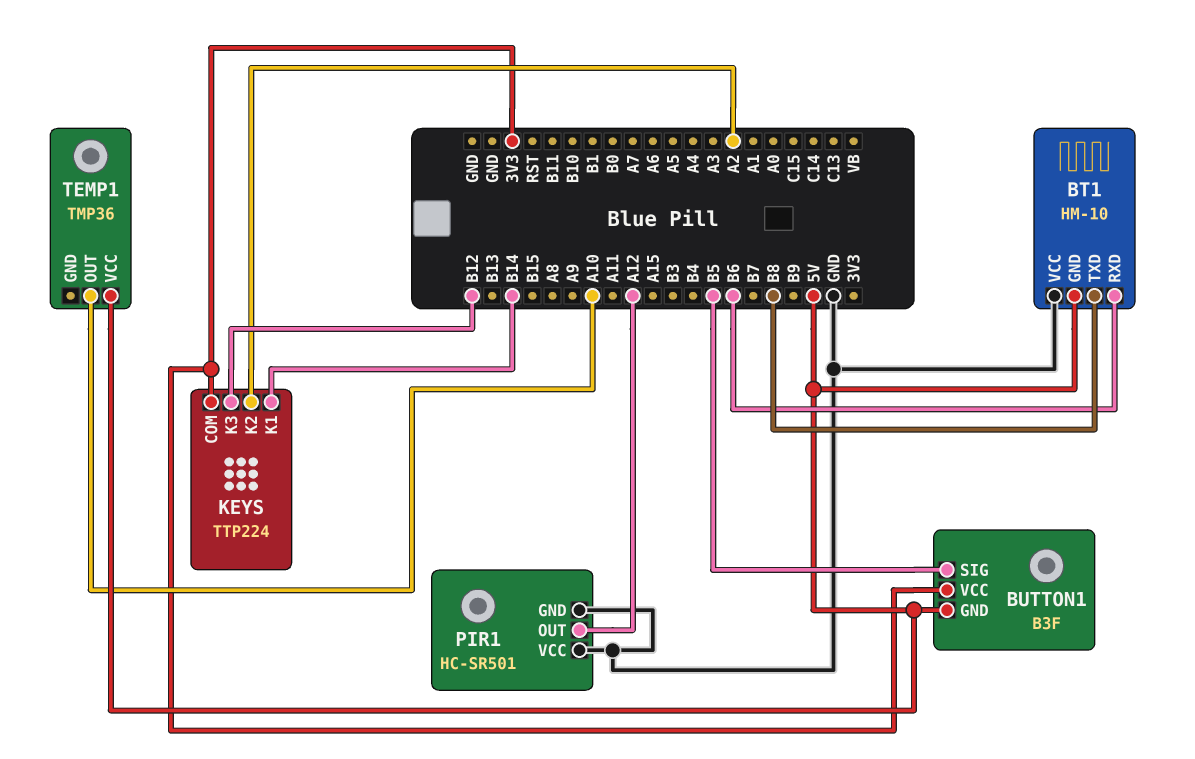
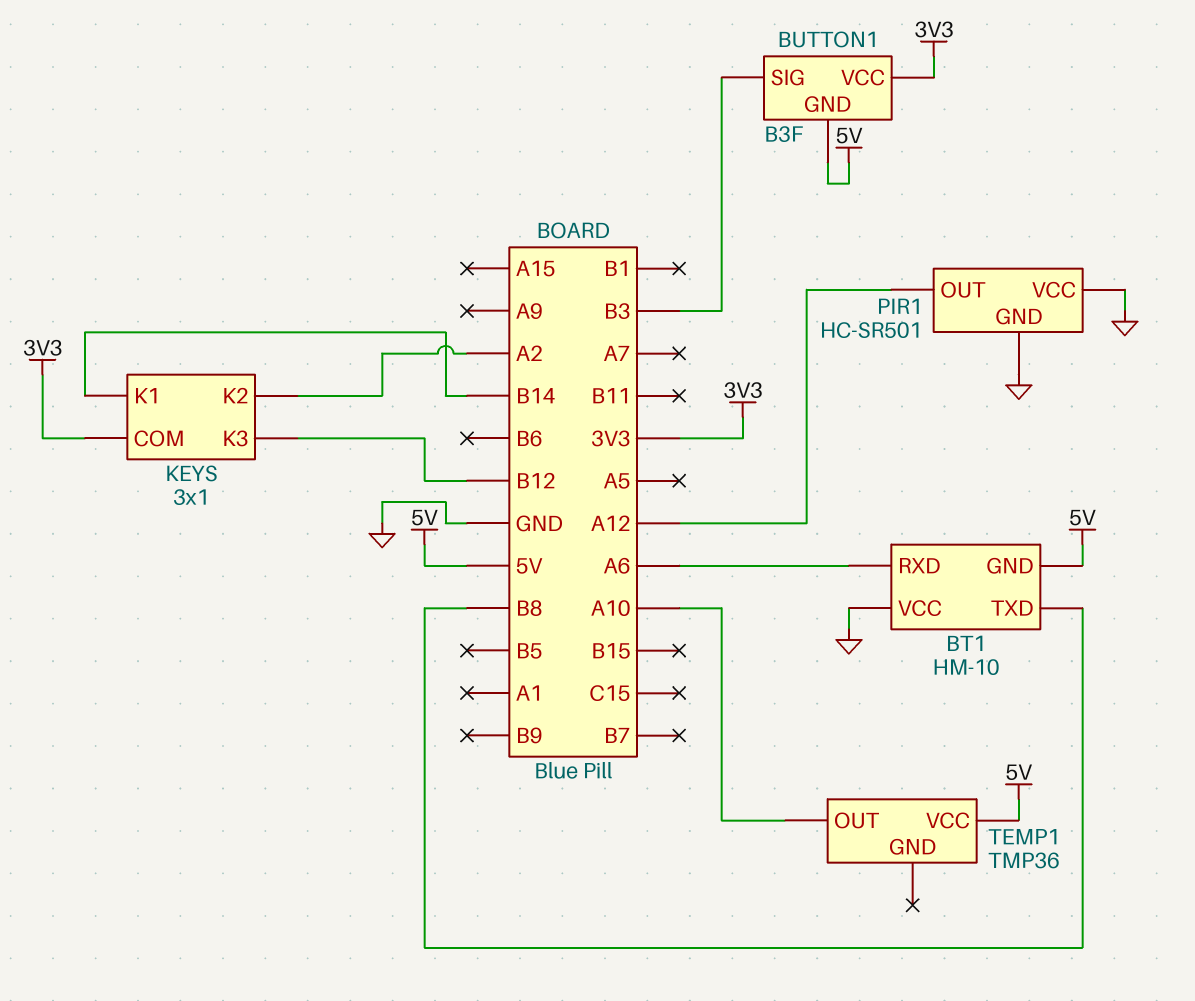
BT1 pin RXD: B6 -> A6
BUTTON1 pin SIG: B5 -> B3
KEYS: TTP224 -> 3x1

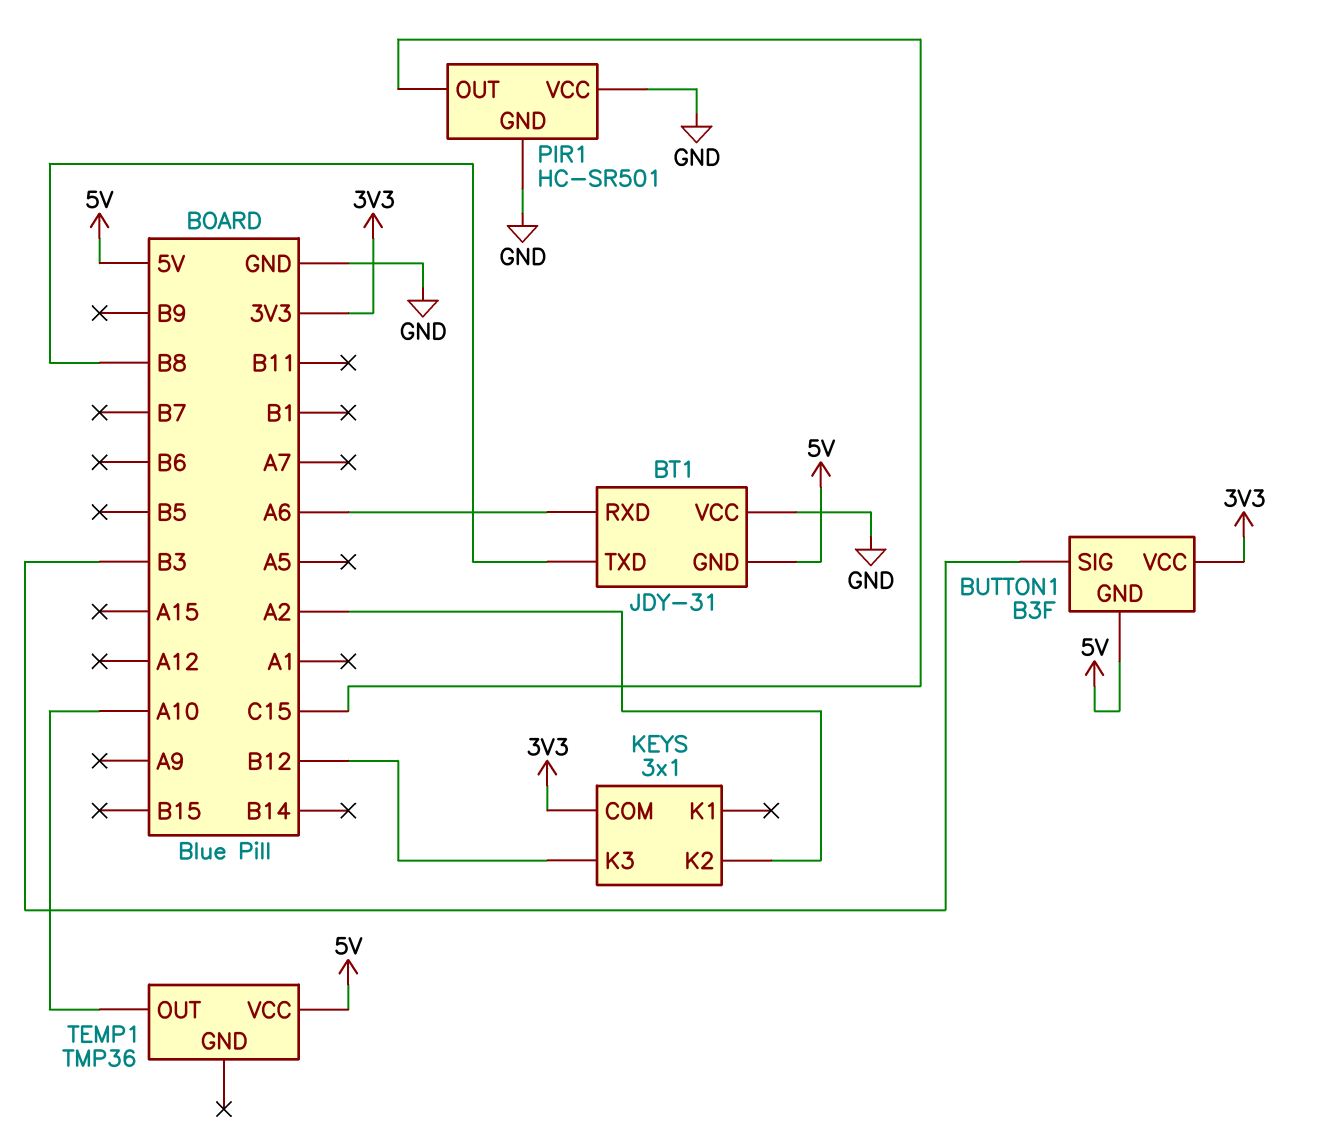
BT1: HM-10 -> JDY-31
KEYS pin K1: B14 -> none
PIR1 pin OUT: A12 -> C15

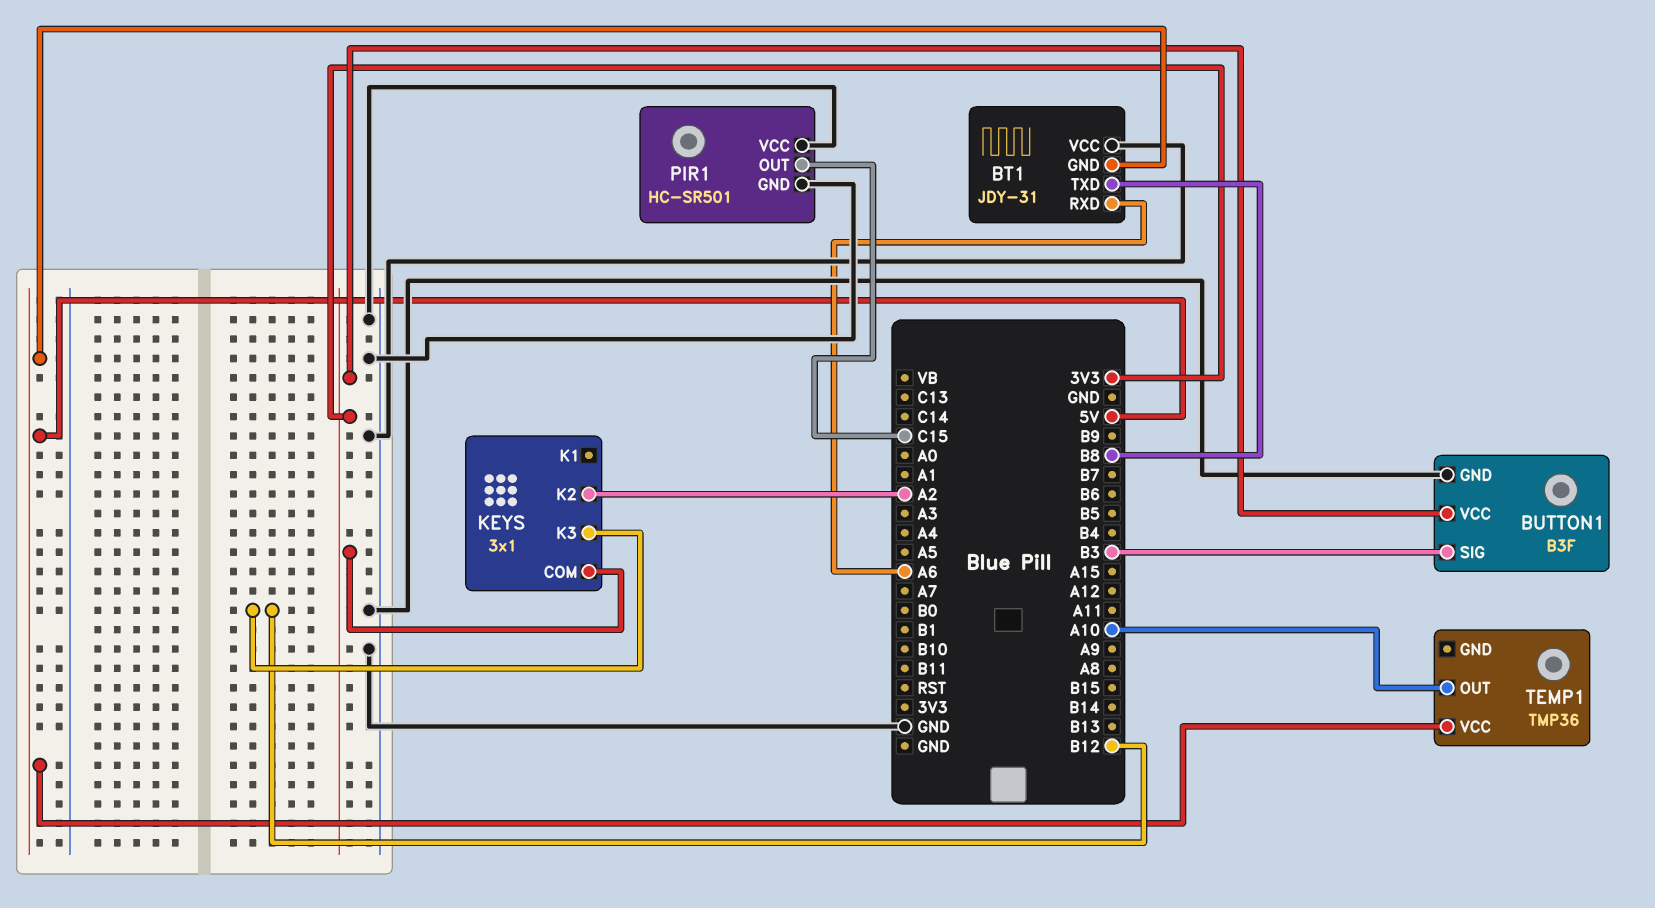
BUTTON1 pin GND: 5V -> GND

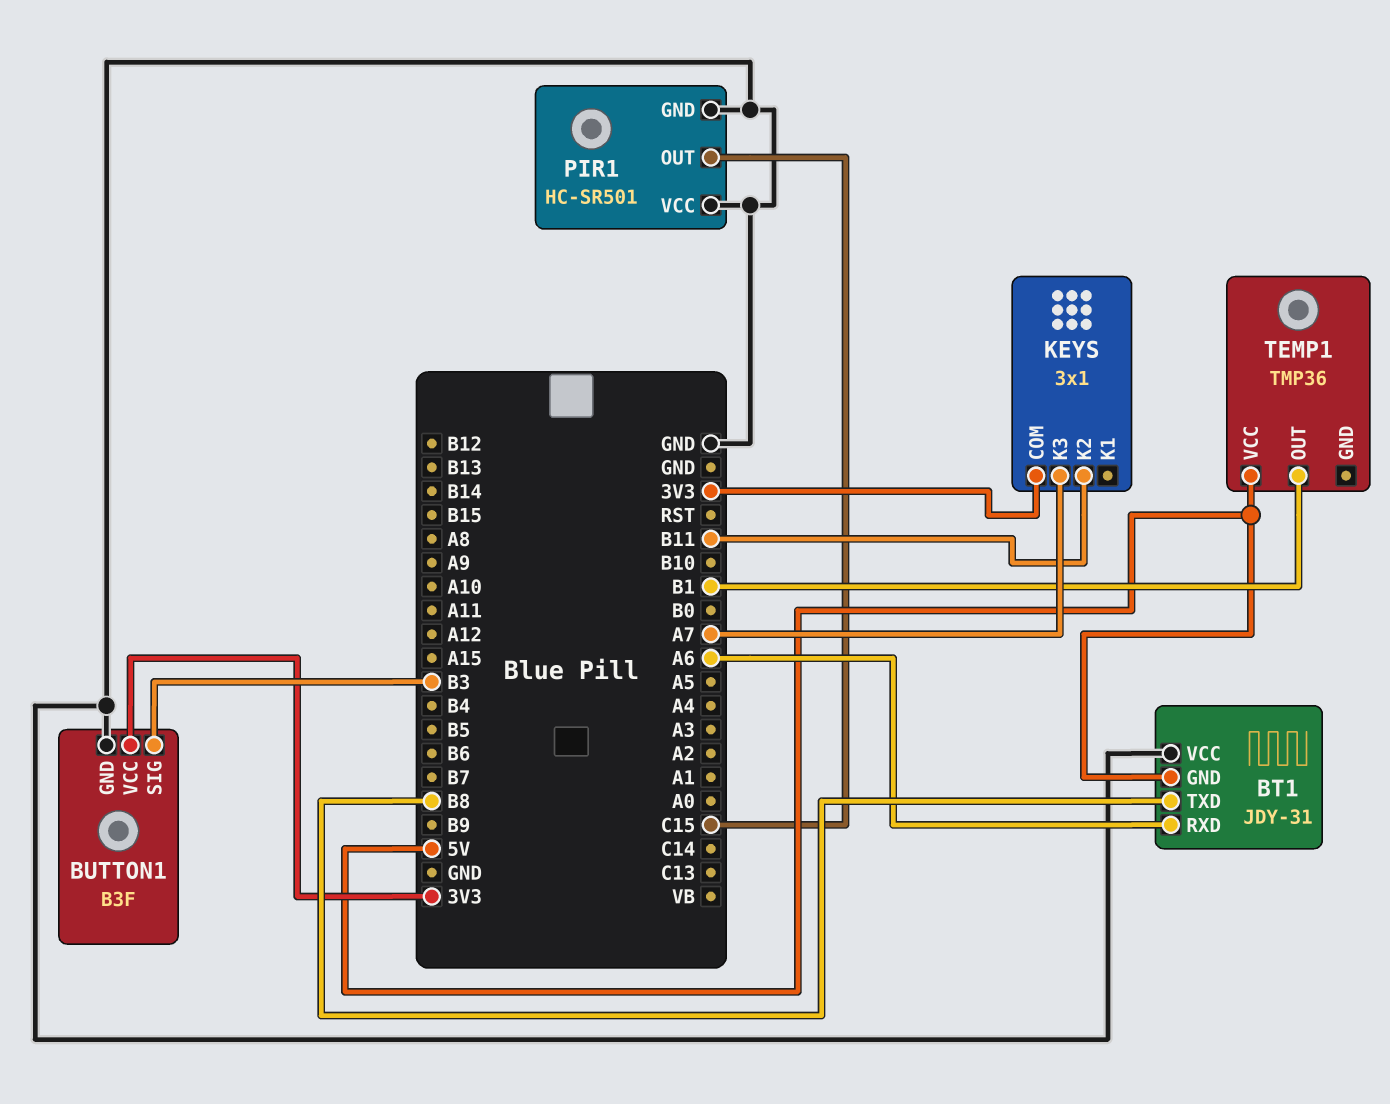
KEYS pin K2: A2 -> B11
KEYS pin K3: B12 -> A7
TEMP1 pin OUT: A10 -> B1

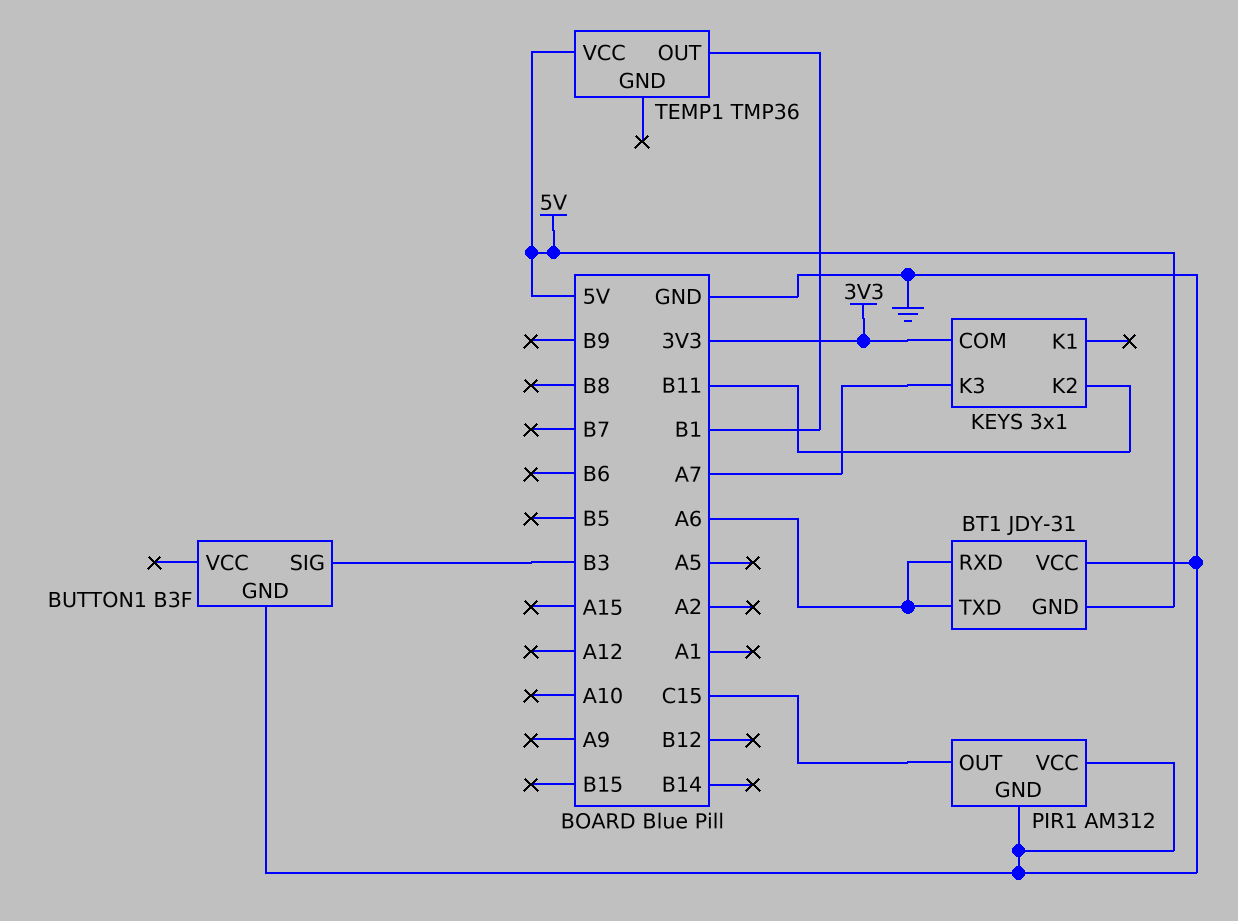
BT1 pin TXD: B8 -> A6
BUTTON1 pin VCC: 3V3 -> none
PIR1: HC-SR501 -> AM312

